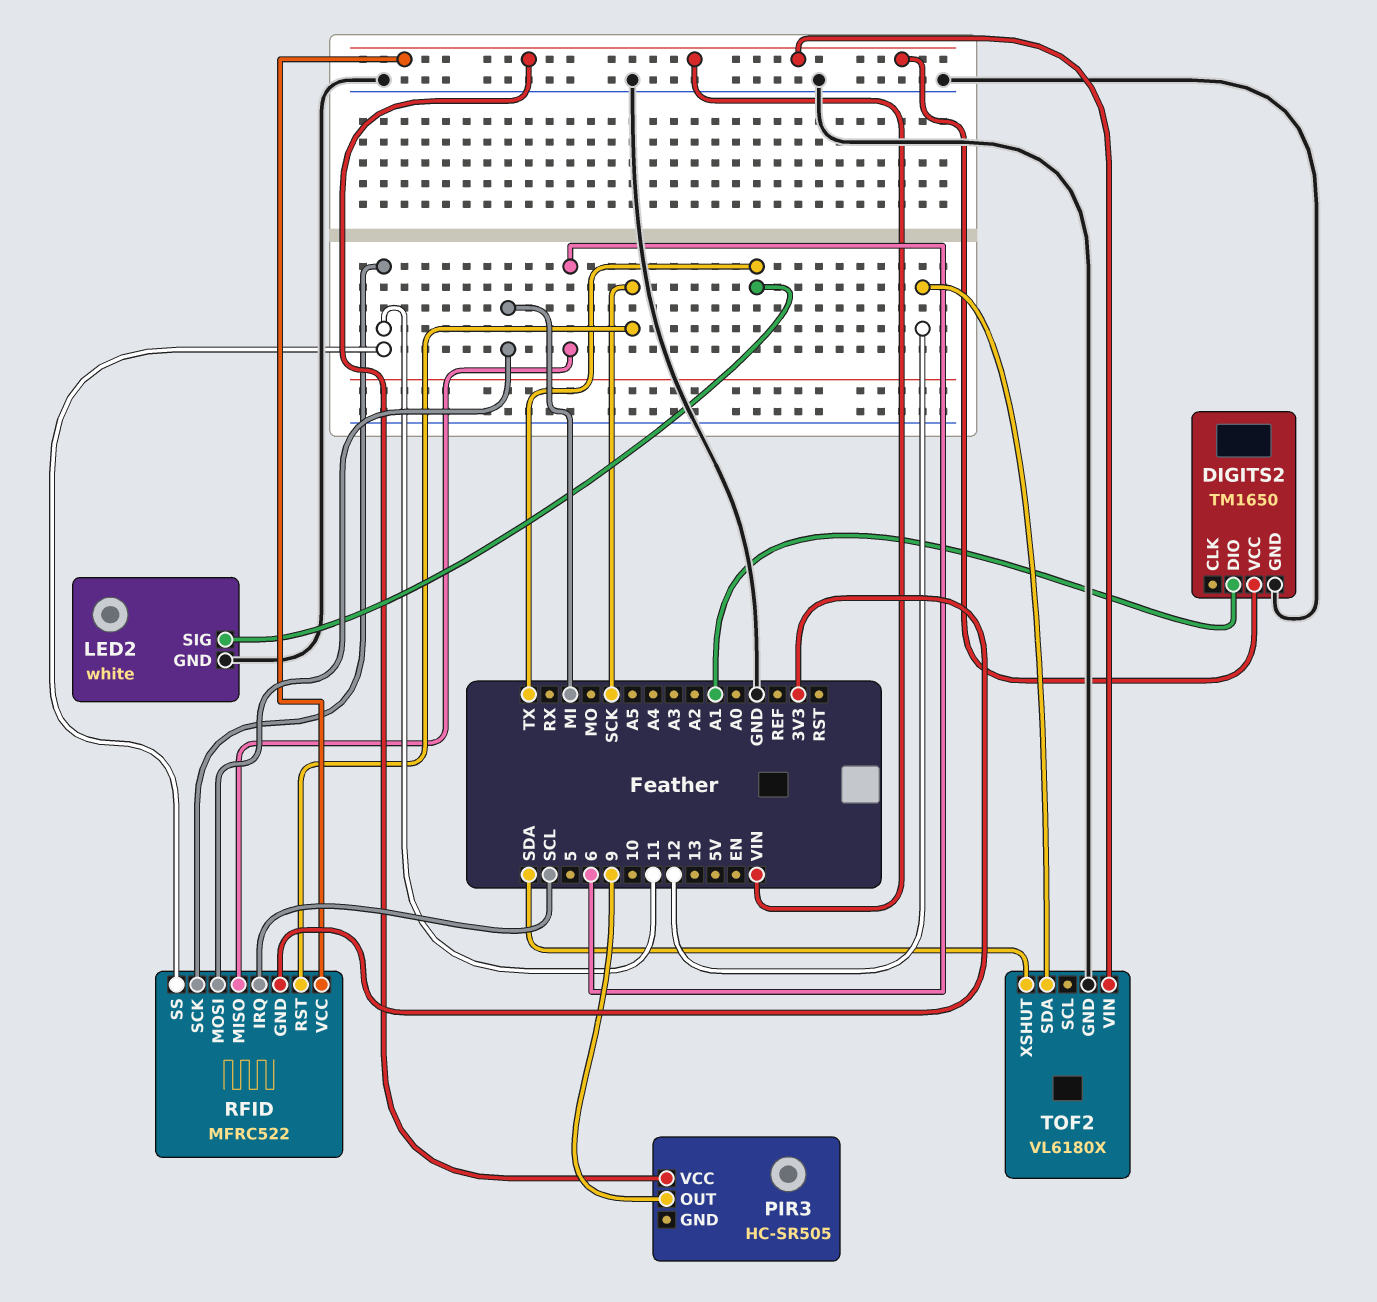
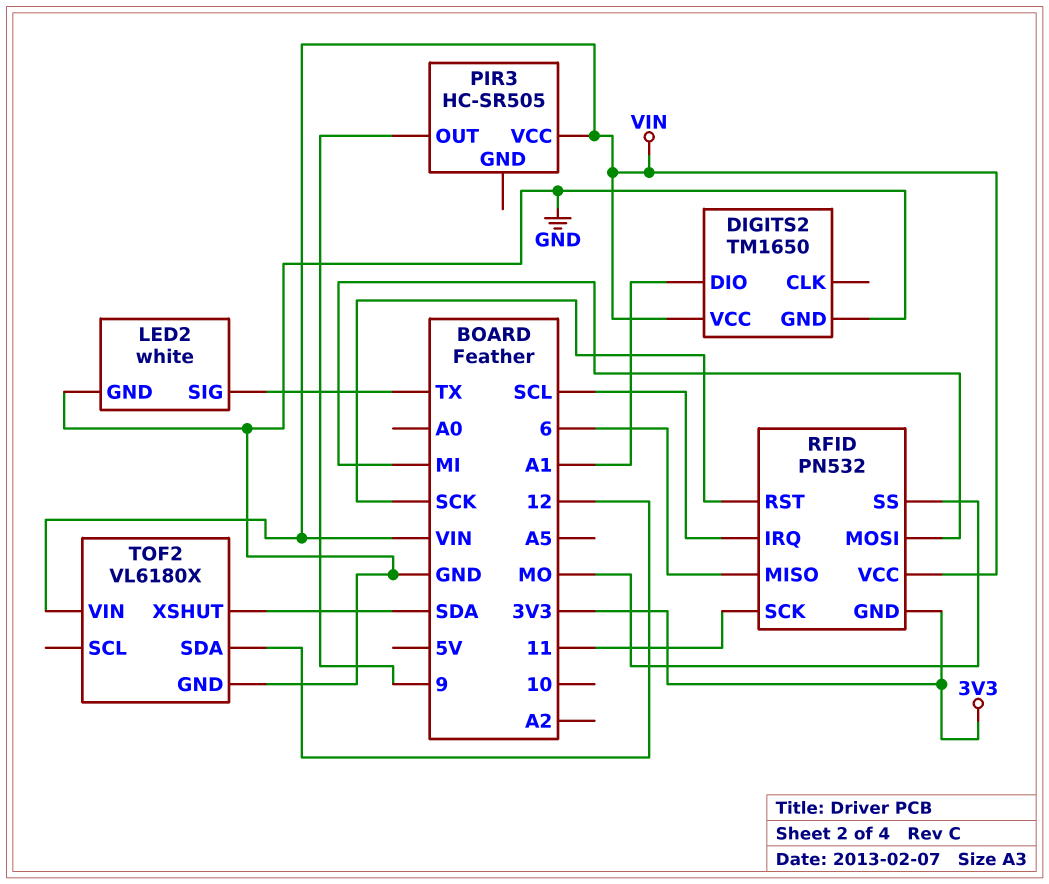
RFID: MFRC522 -> PN532
RFID pin SS: 11 -> MO

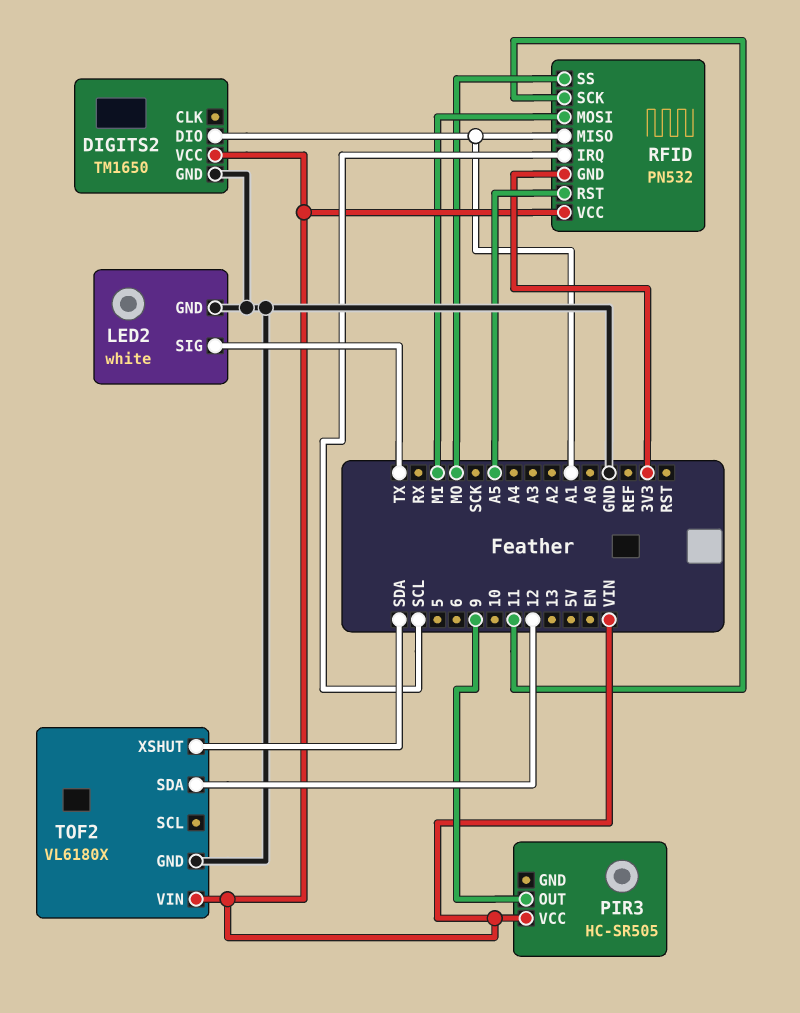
RFID pin MISO: 6 -> A1
RFID pin RST: SCK -> A5

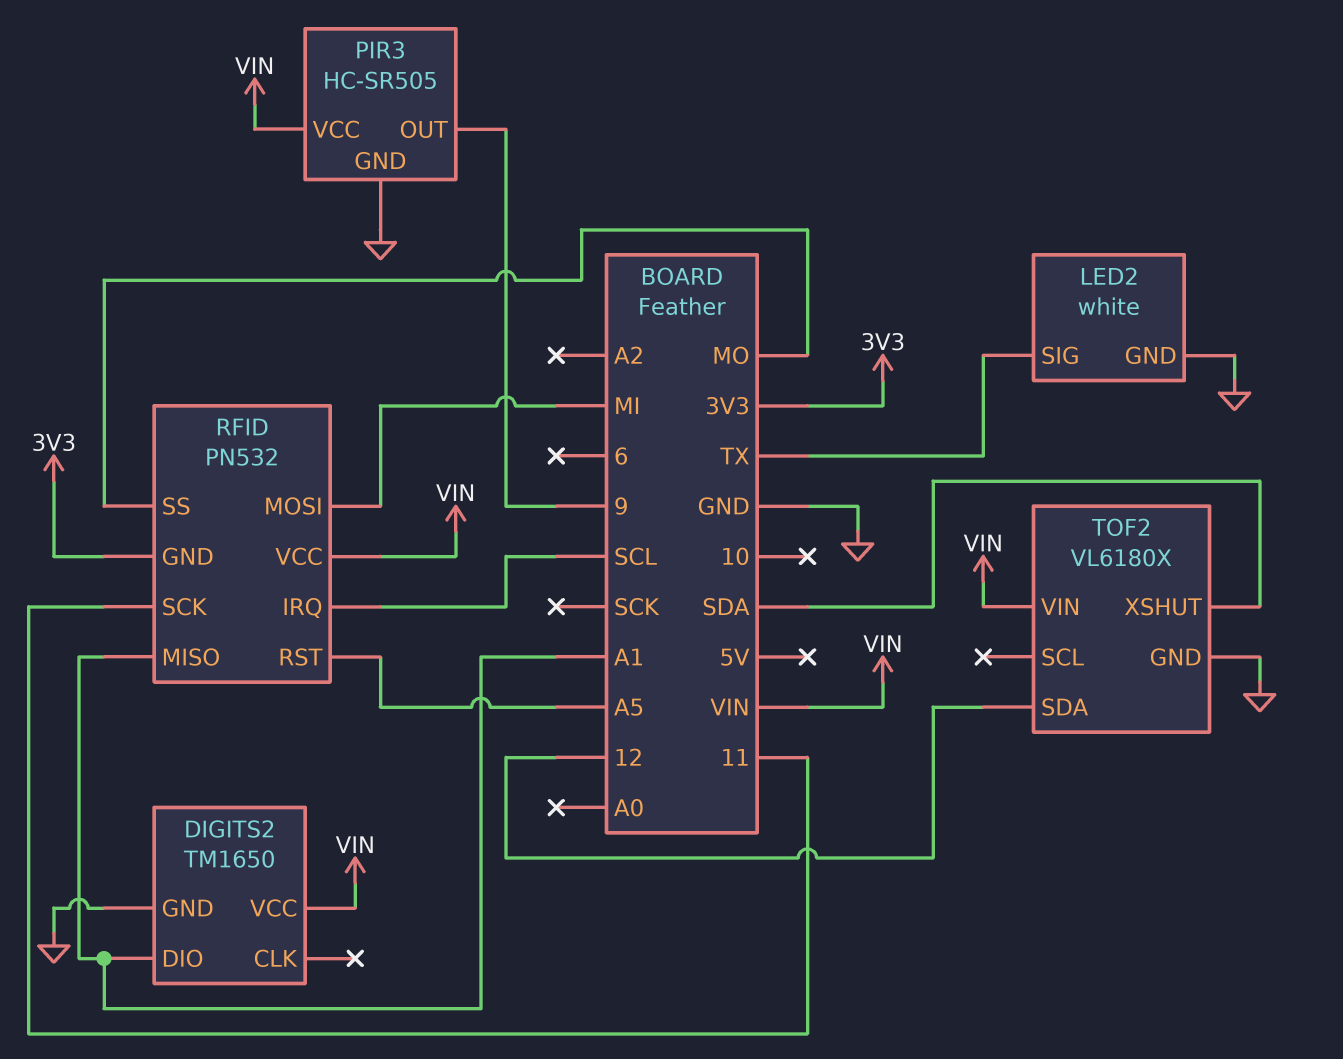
PIR3 pin GND: none -> GND

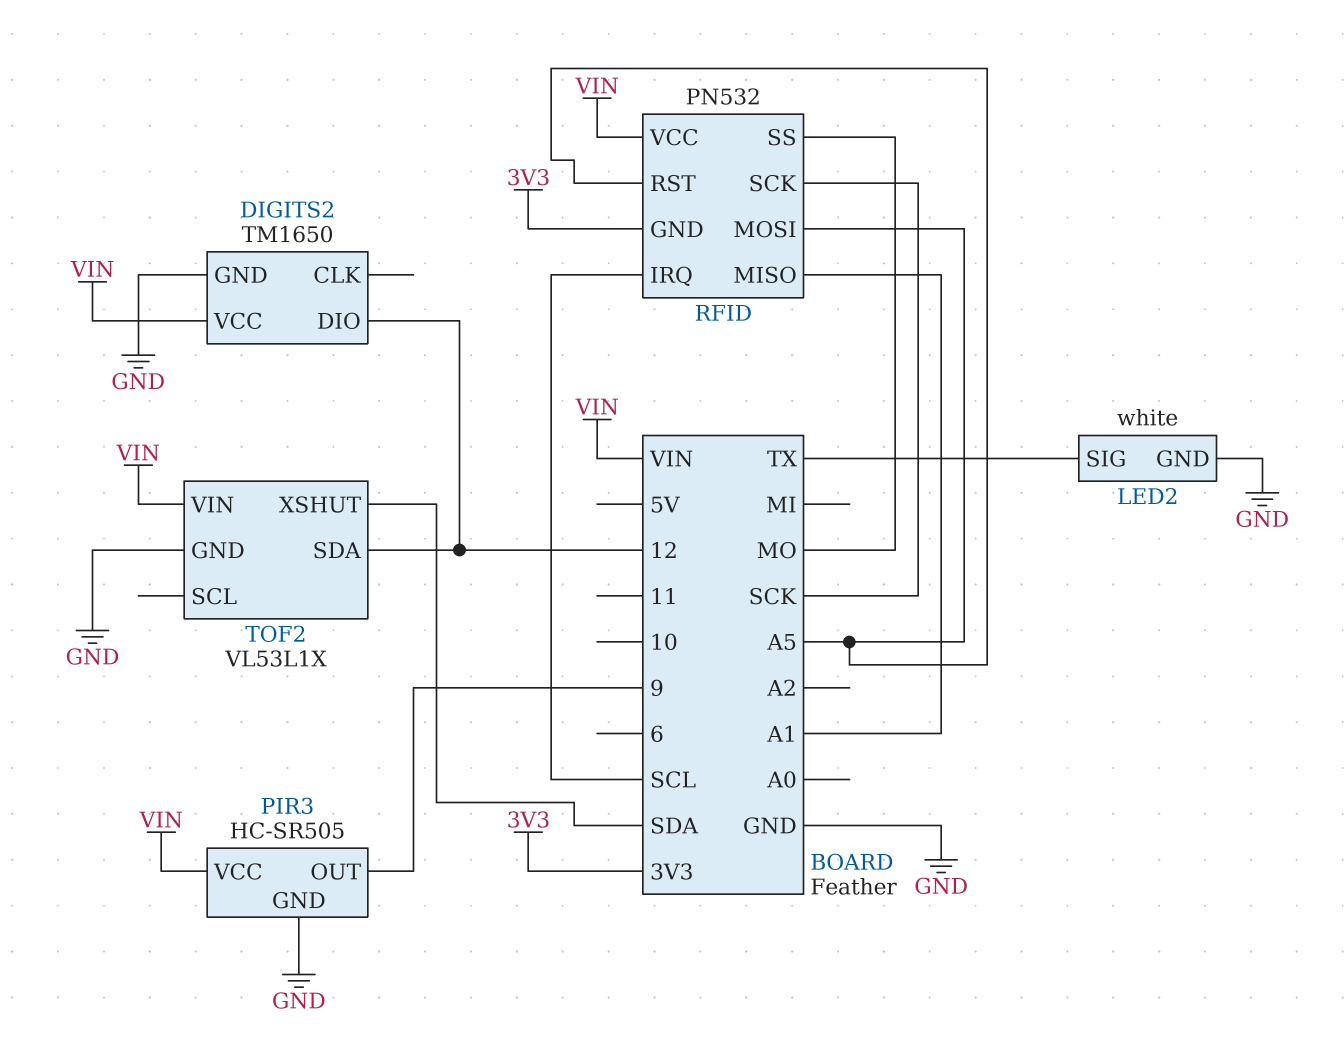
DIGITS2 pin DIO: A1 -> 12
RFID pin MOSI: MI -> A5
RFID pin SCK: 11 -> SCK
TOF2: VL6180X -> VL53L1X

